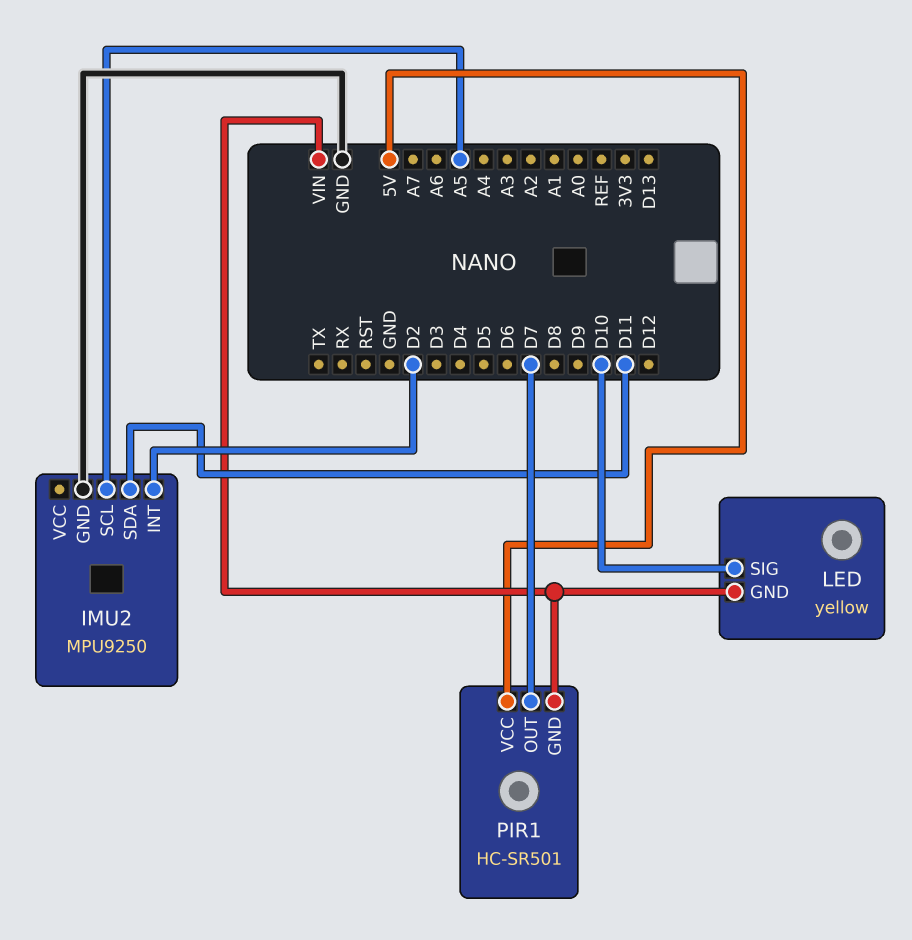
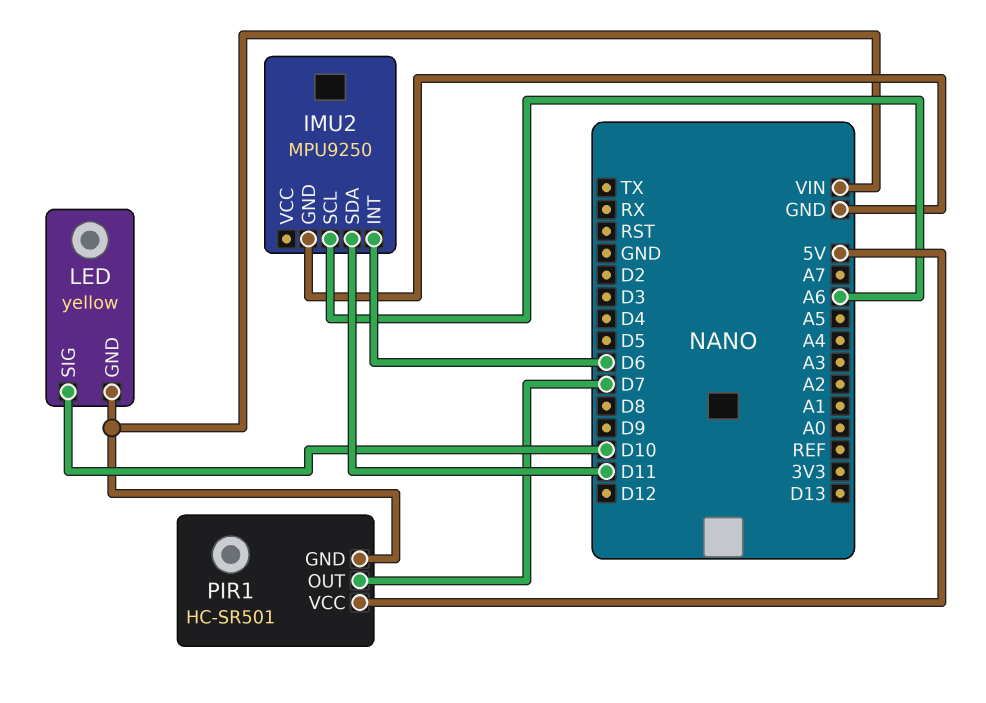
IMU2 pin INT: D2 -> D6
IMU2 pin SCL: A5 -> A6

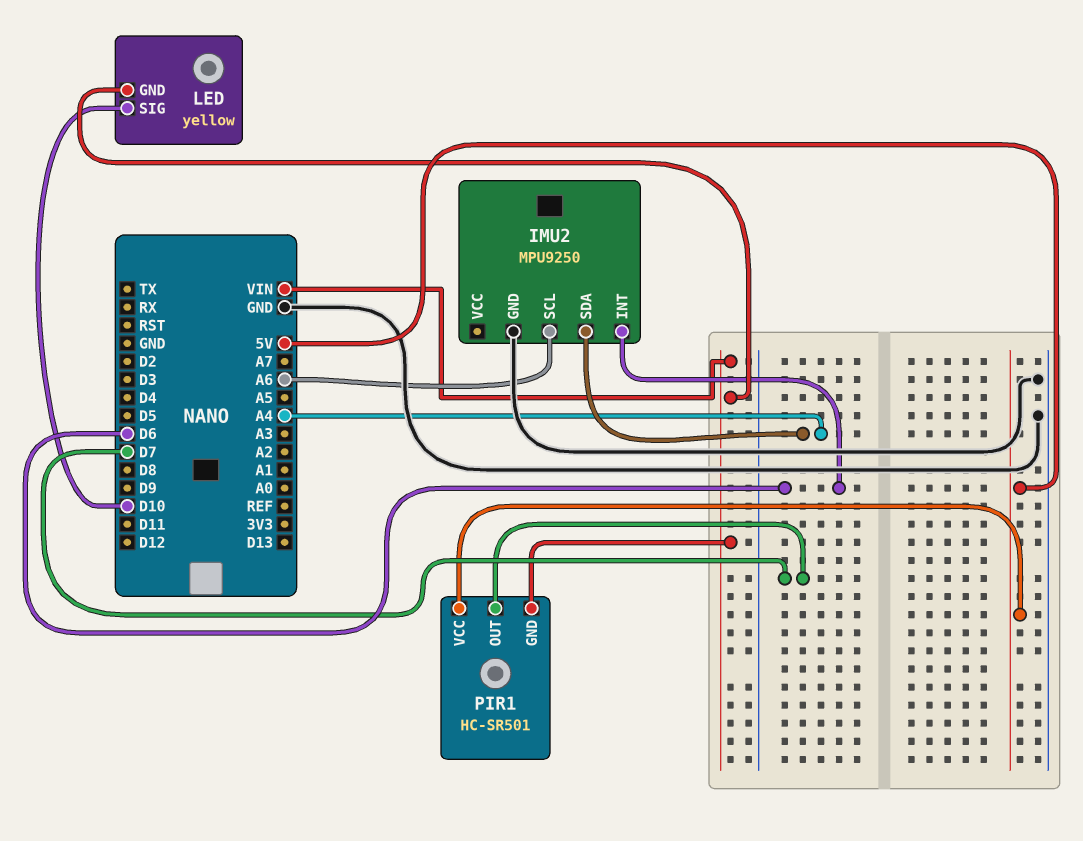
IMU2 pin SDA: D11 -> A4

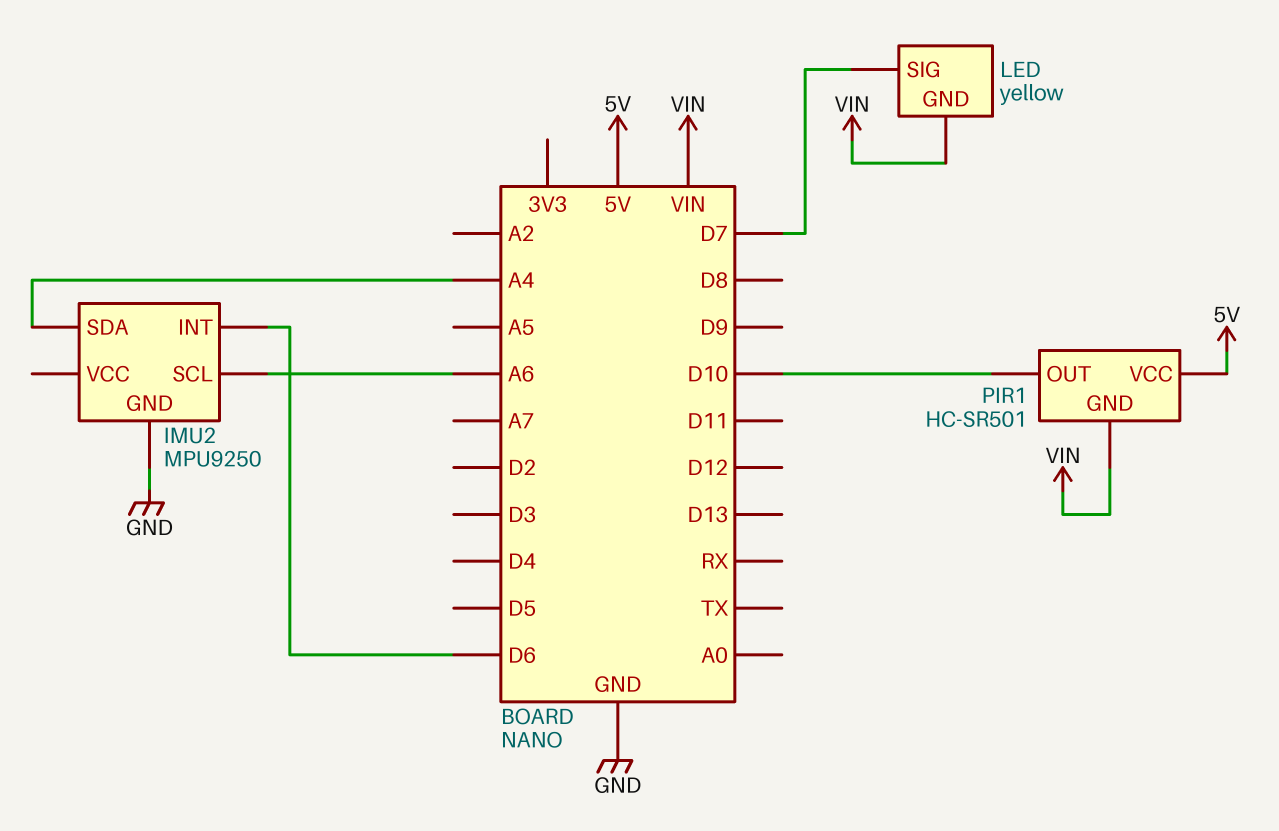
LED pin SIG: D10 -> D7
PIR1 pin OUT: D7 -> D10

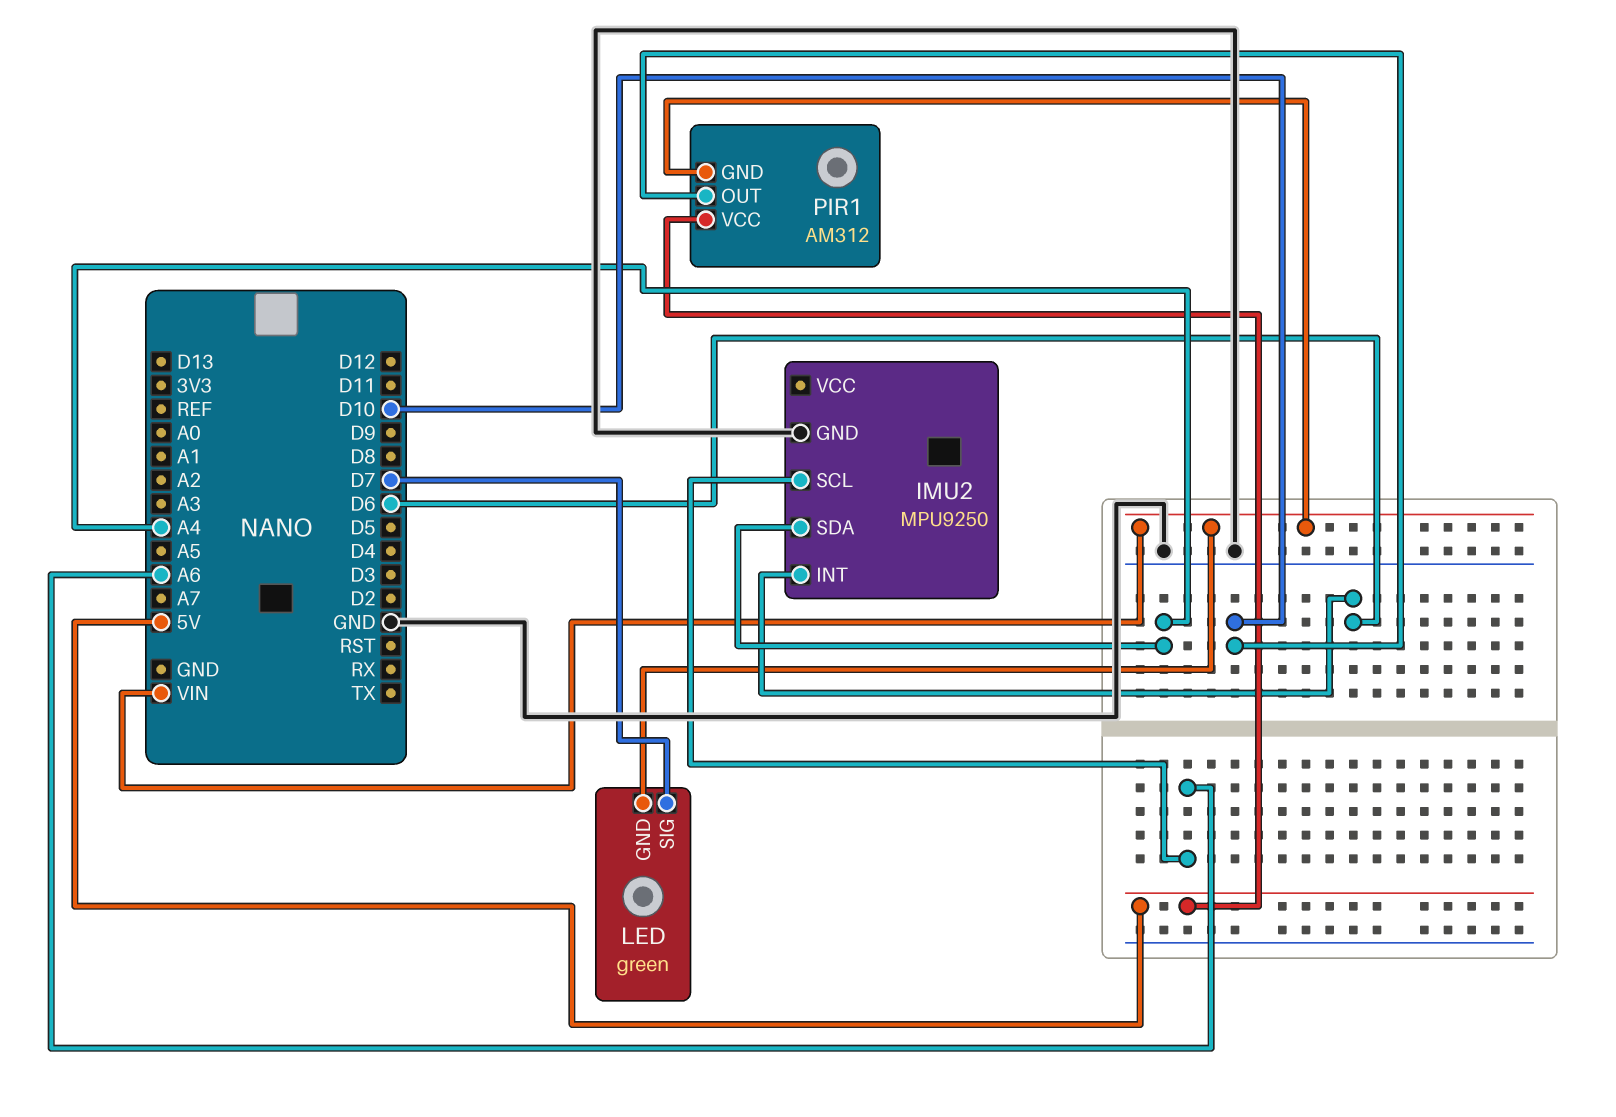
LED: yellow -> green
PIR1: HC-SR501 -> AM312

